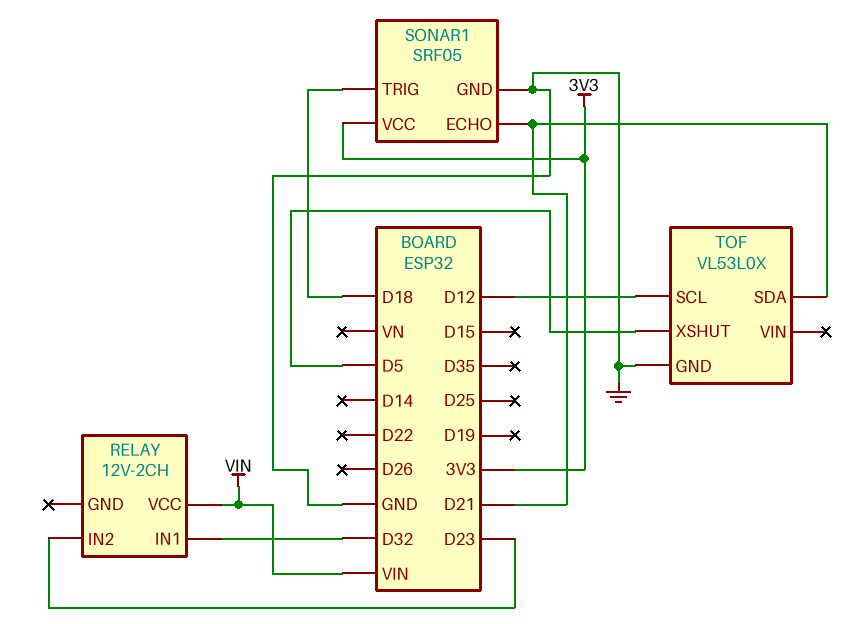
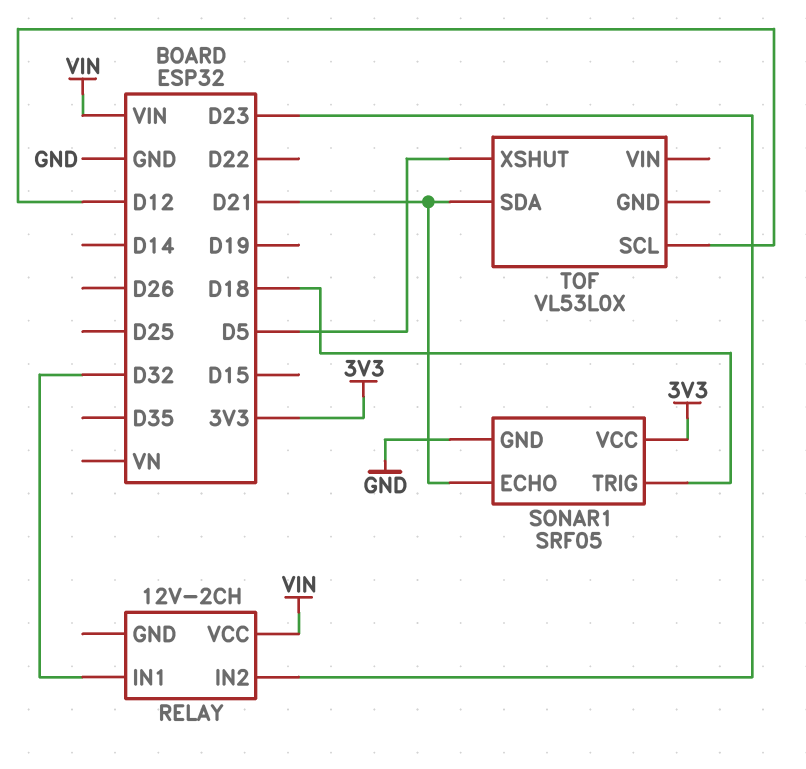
TOF pin GND: GND -> none

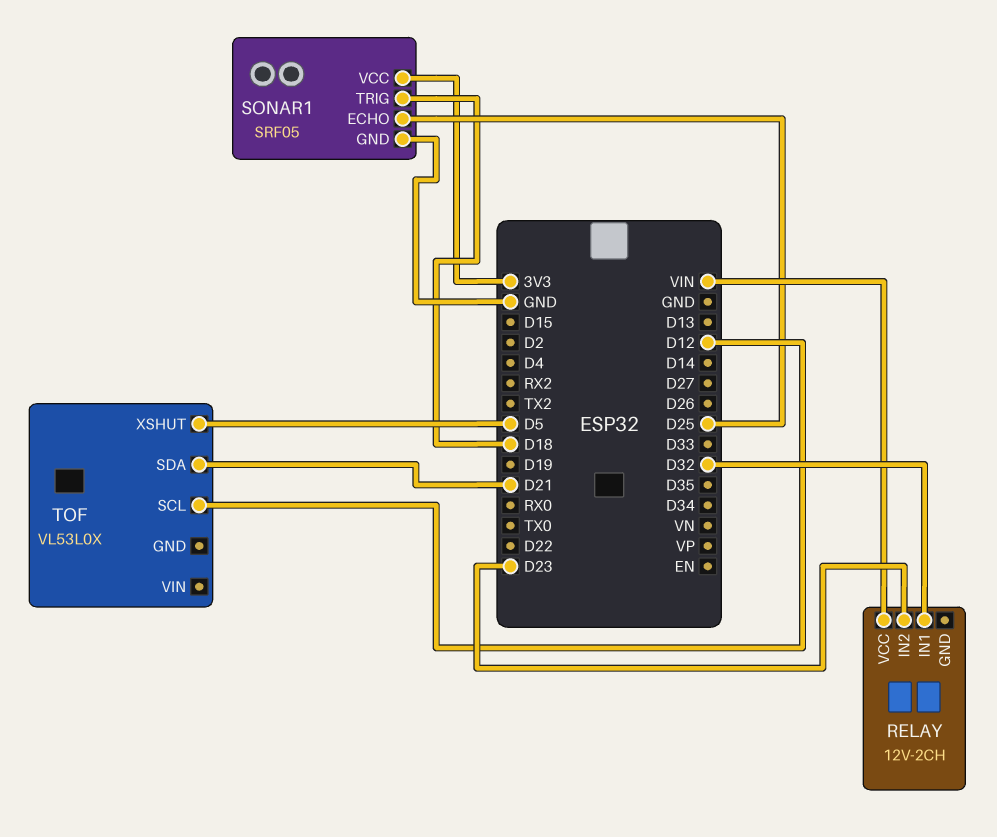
SONAR1 pin ECHO: D21 -> D25

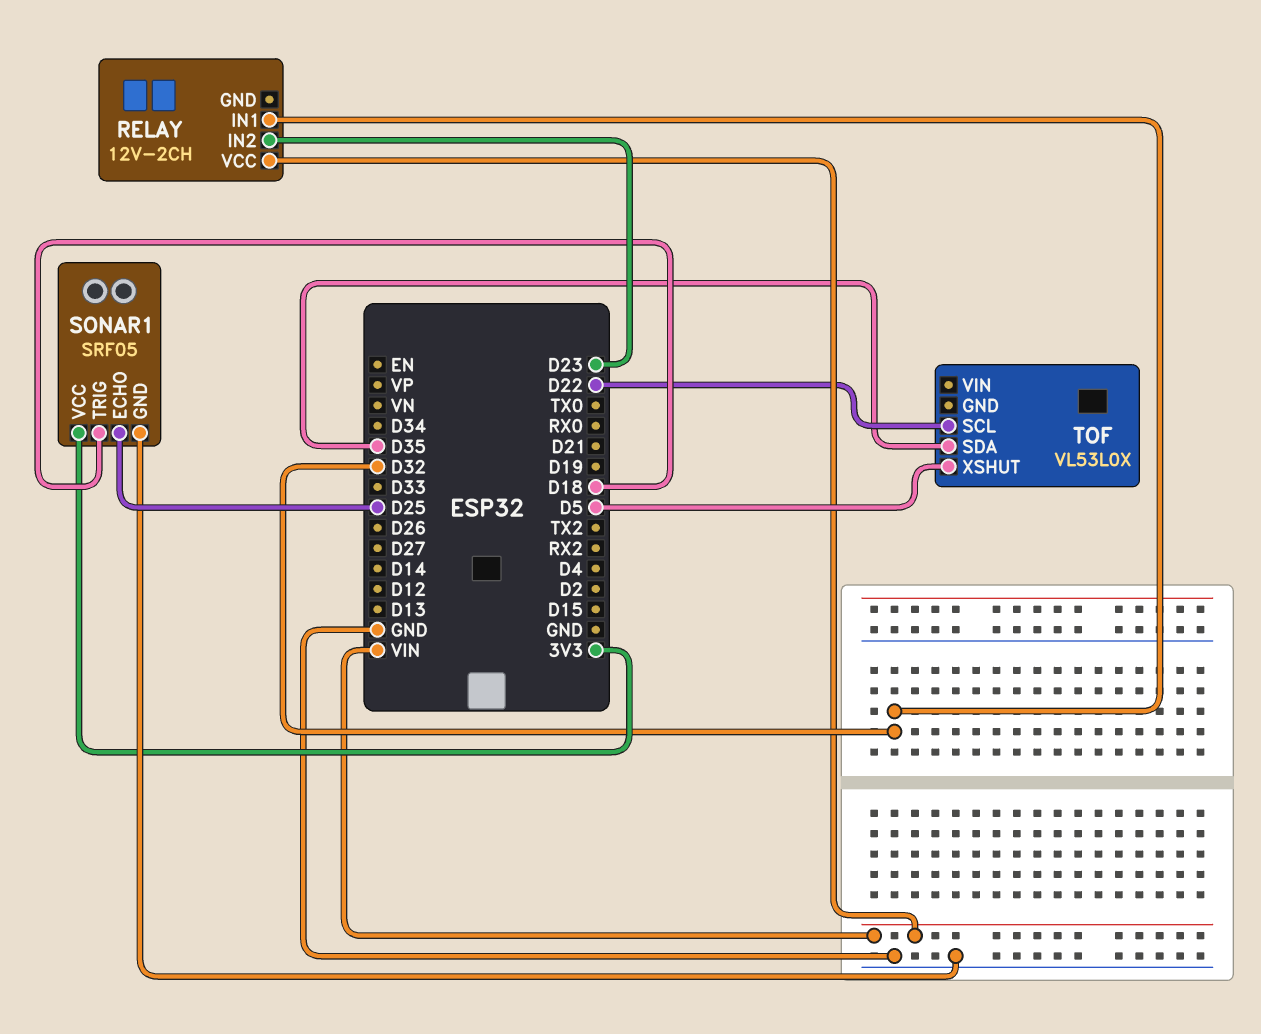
TOF pin SCL: D12 -> D22
TOF pin SDA: D21 -> D35

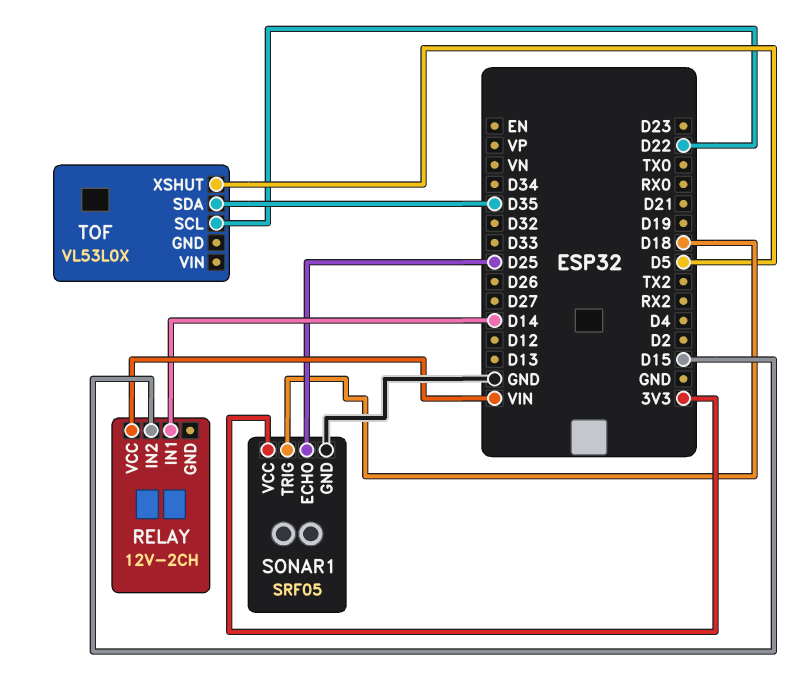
RELAY pin IN1: D32 -> D14
RELAY pin IN2: D23 -> D15

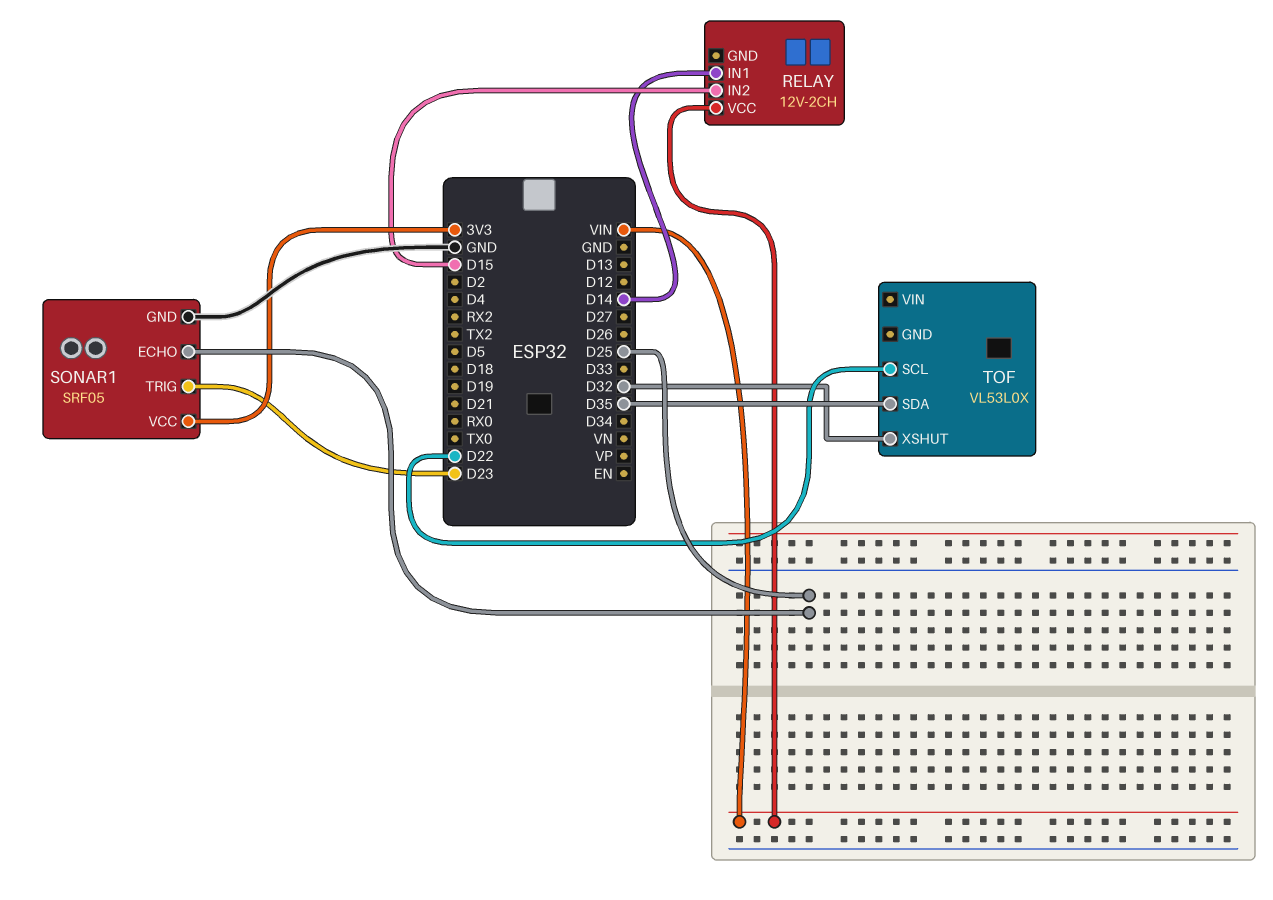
SONAR1 pin TRIG: D18 -> D23
TOF pin XSHUT: D5 -> D32

